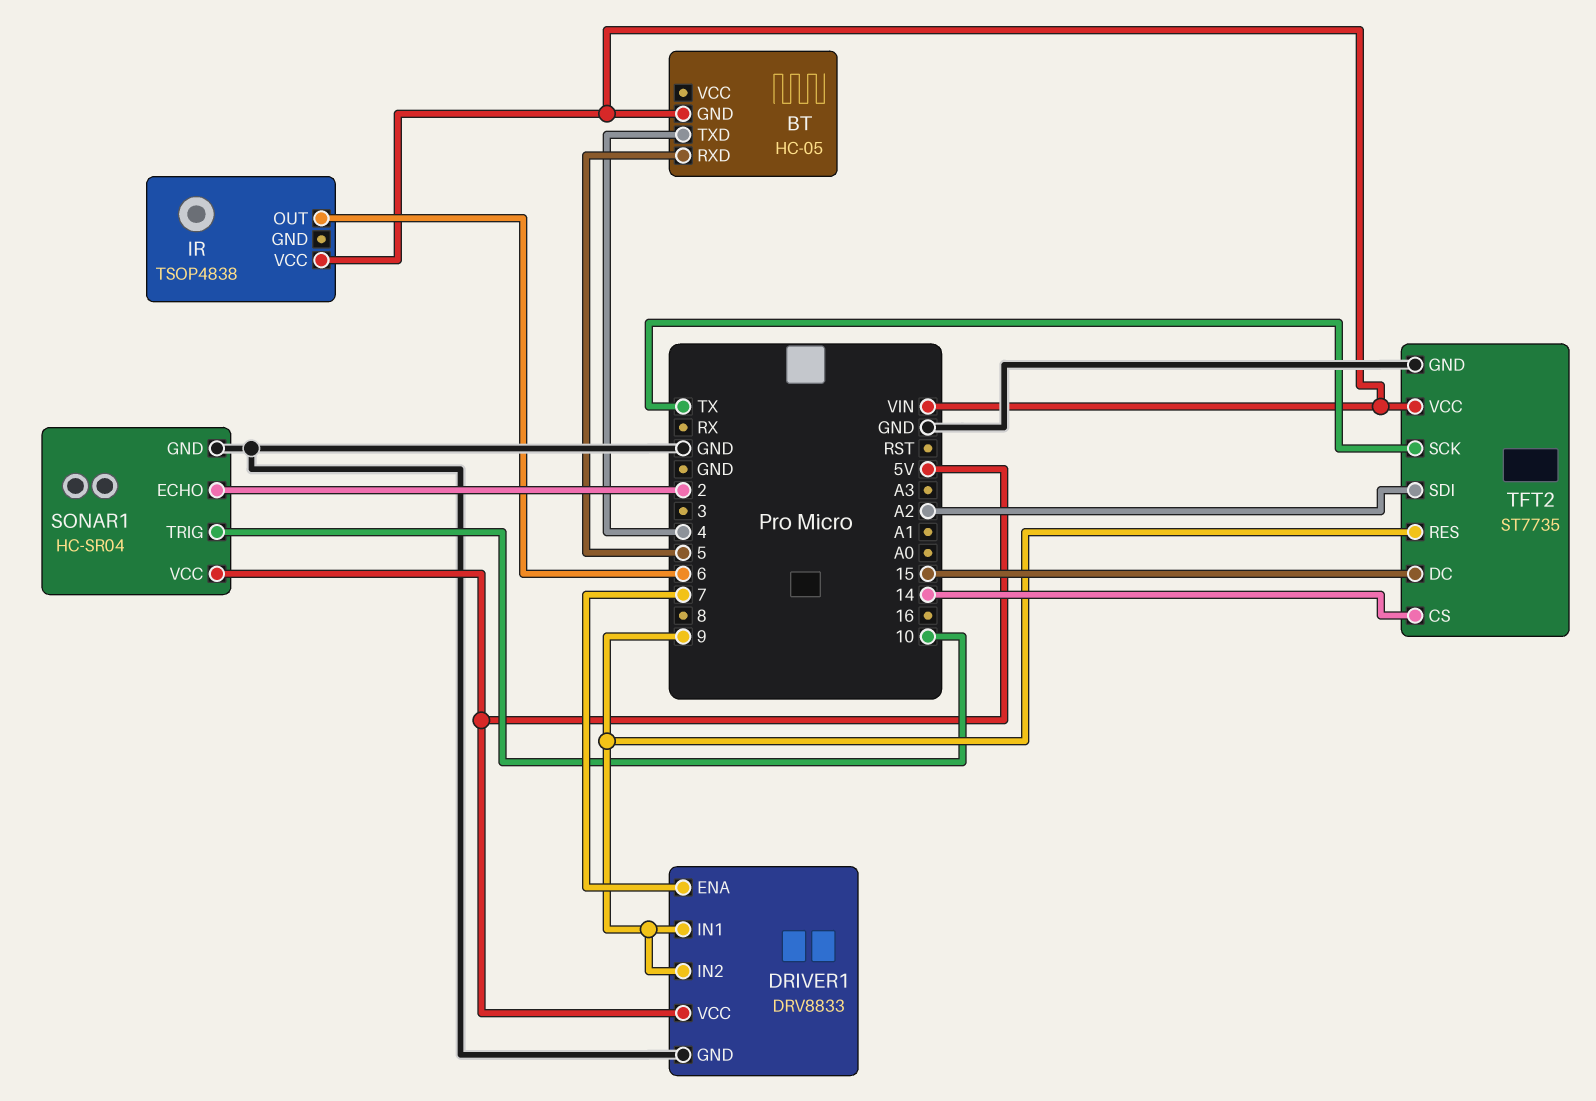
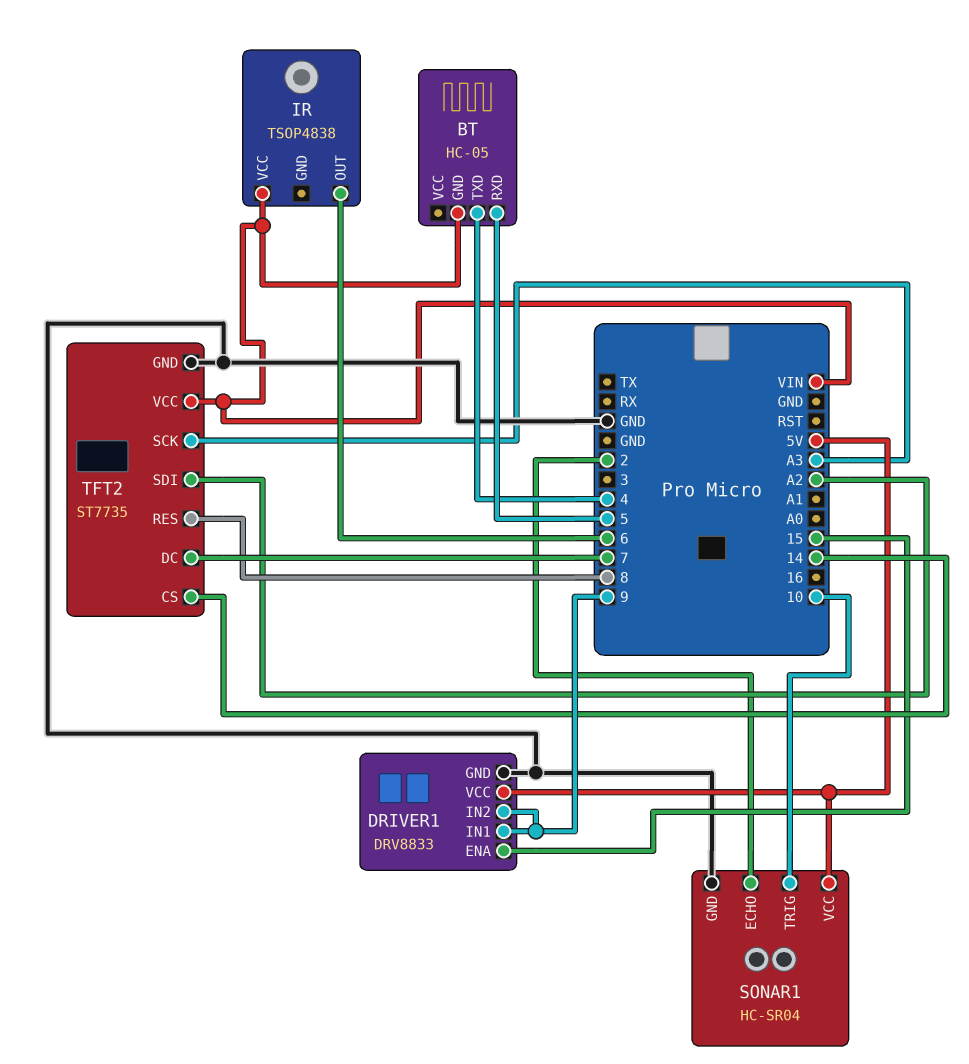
DRIVER1 pin ENA: 7 -> 15
TFT2 pin DC: 15 -> 7
TFT2 pin RES: 9 -> 8
TFT2 pin SCK: TX -> A3

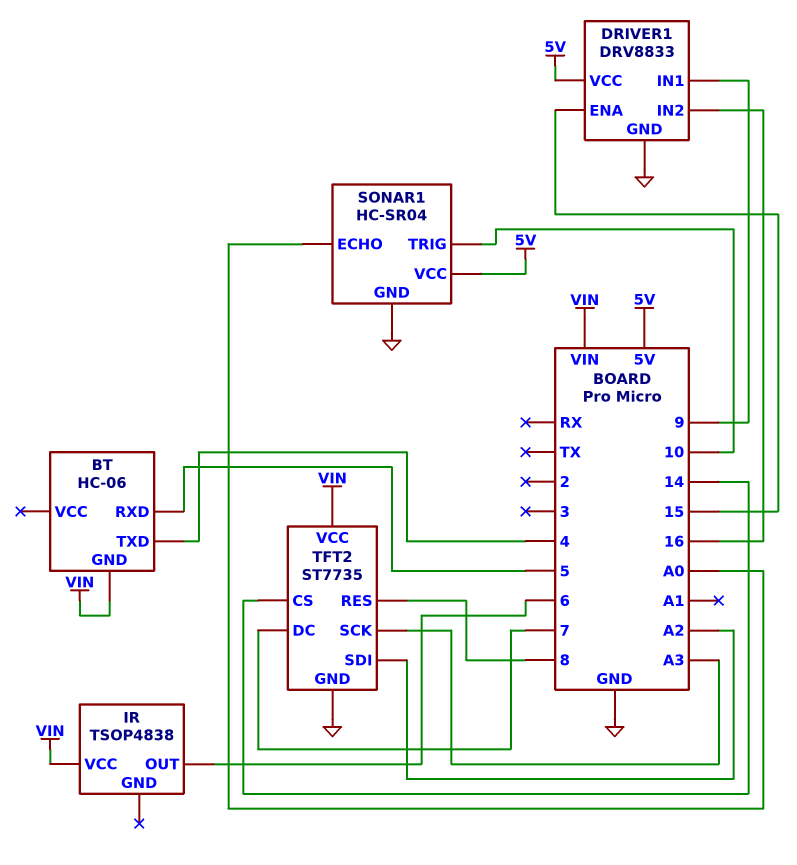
BT: HC-05 -> HC-06
DRIVER1 pin IN2: 9 -> 16
SONAR1 pin ECHO: 2 -> A0

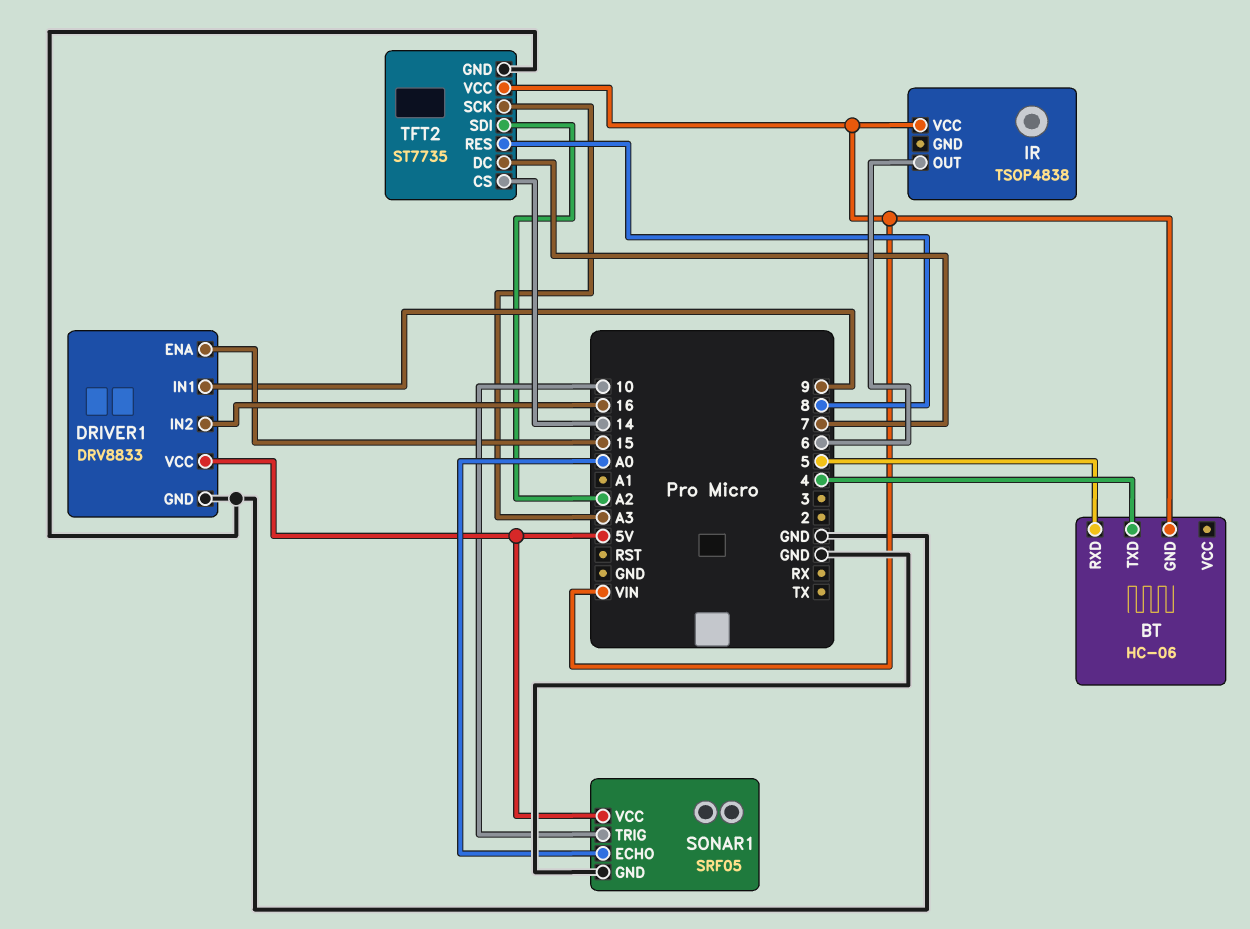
SONAR1: HC-SR04 -> SRF05

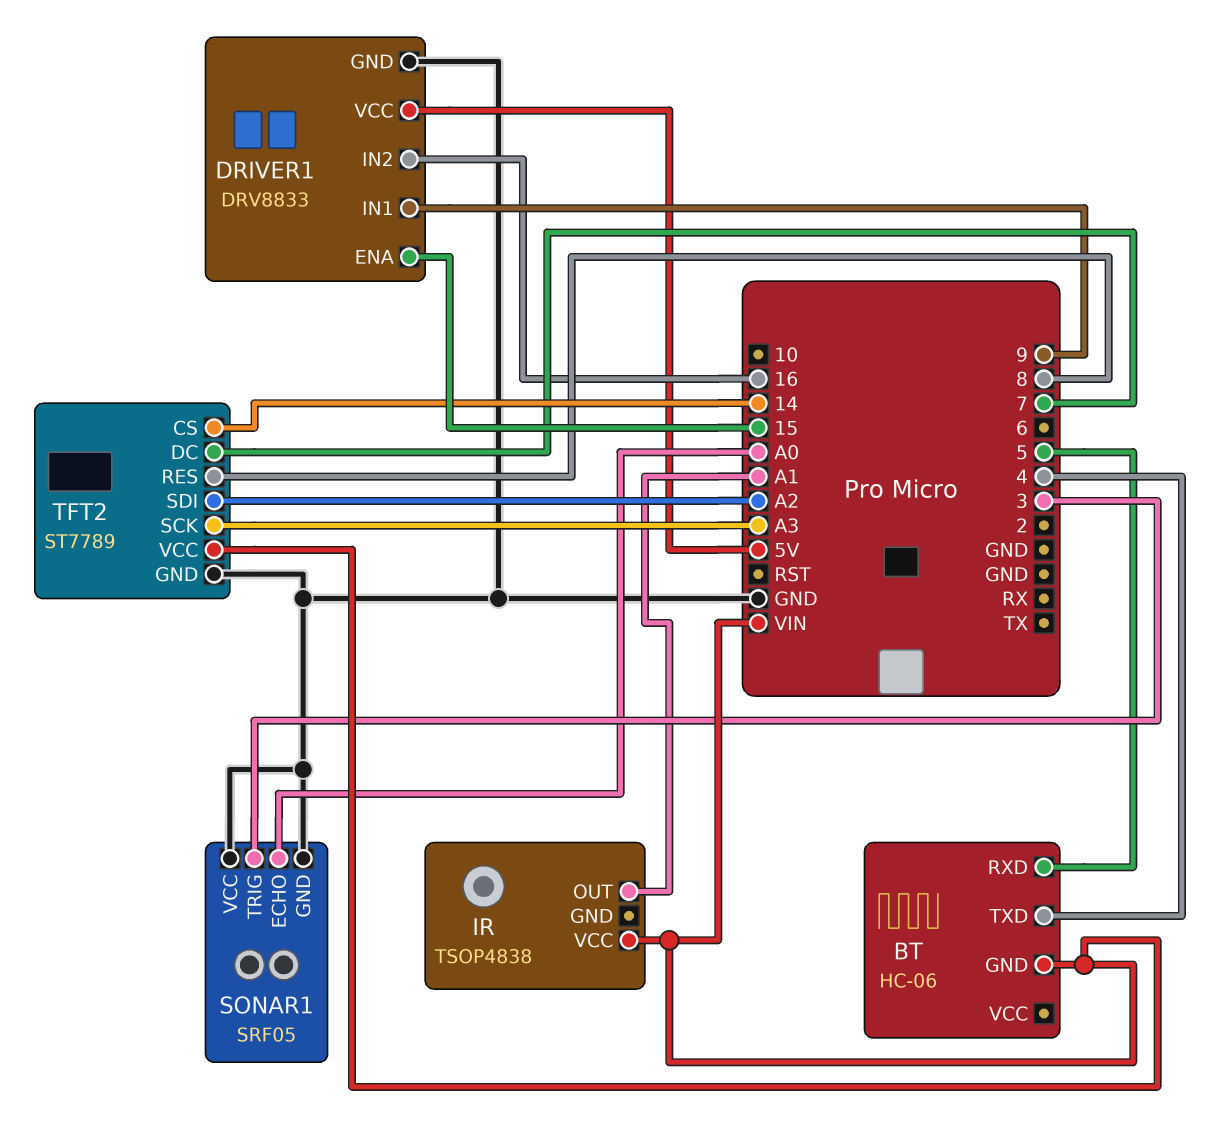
IR pin OUT: 6 -> A1
SONAR1 pin TRIG: 10 -> 3
SONAR1 pin VCC: 5V -> GND
TFT2: ST7735 -> ST7789

